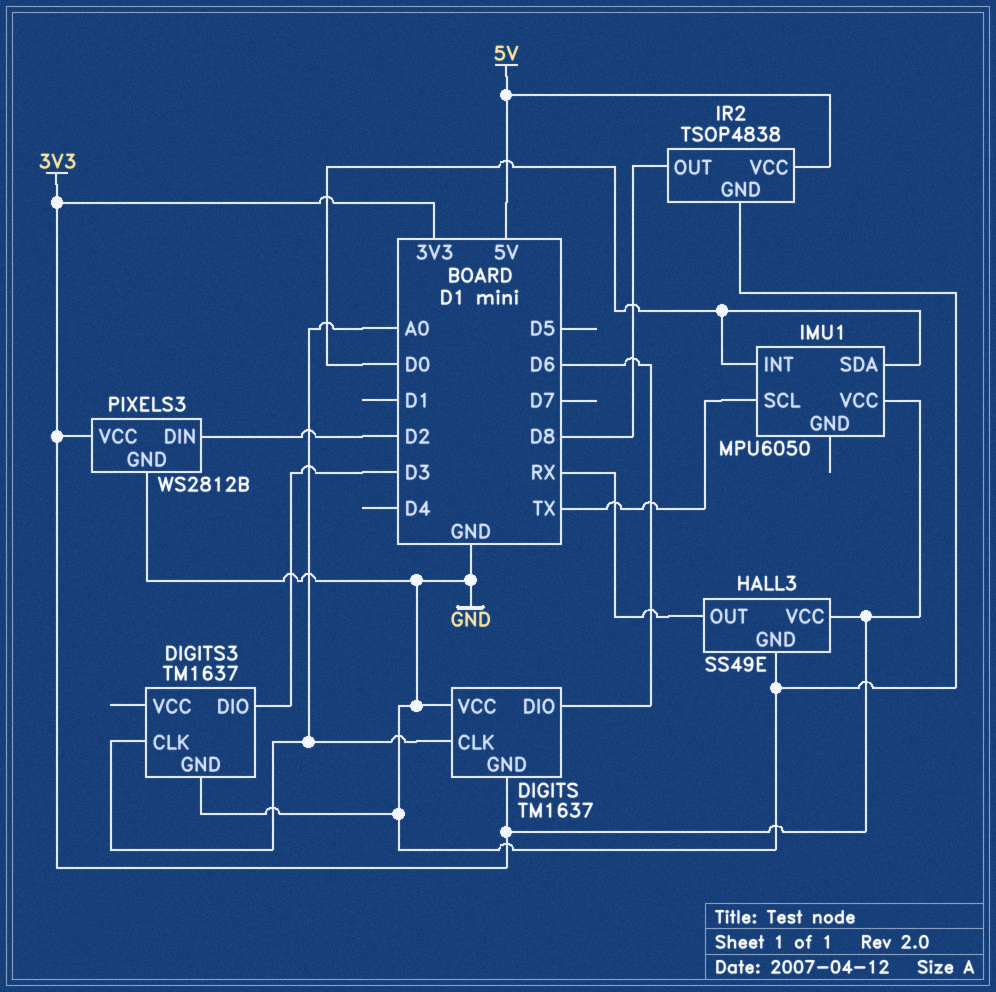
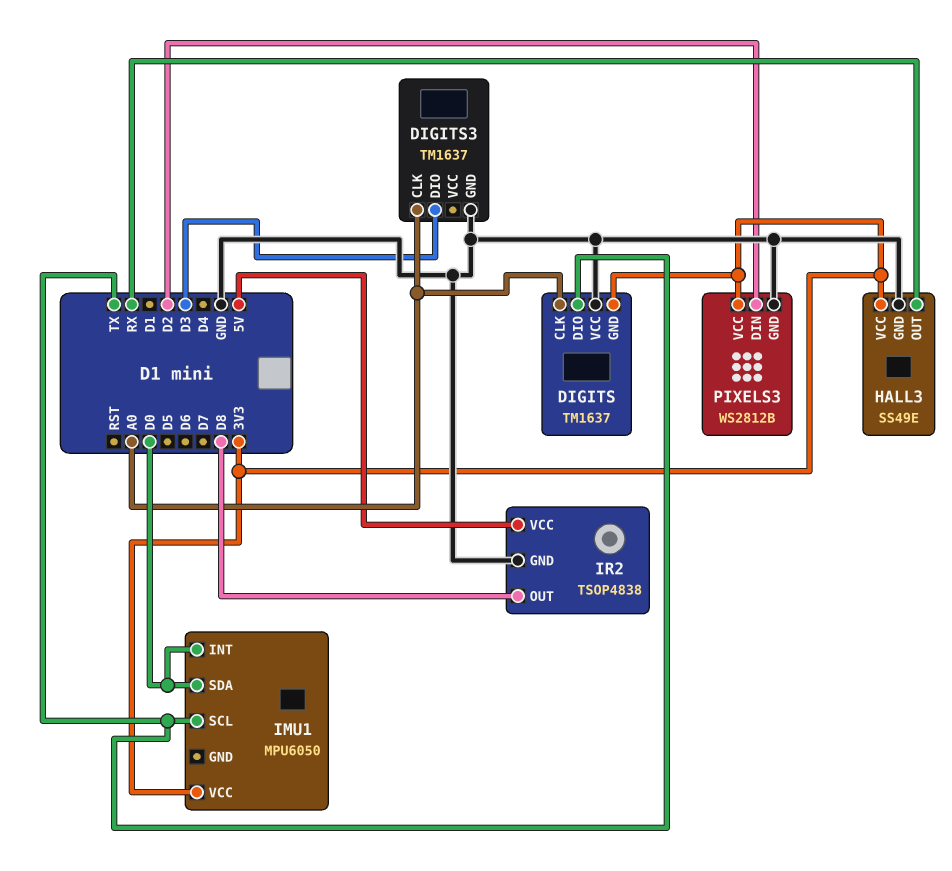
DIGITS pin DIO: D6 -> TX

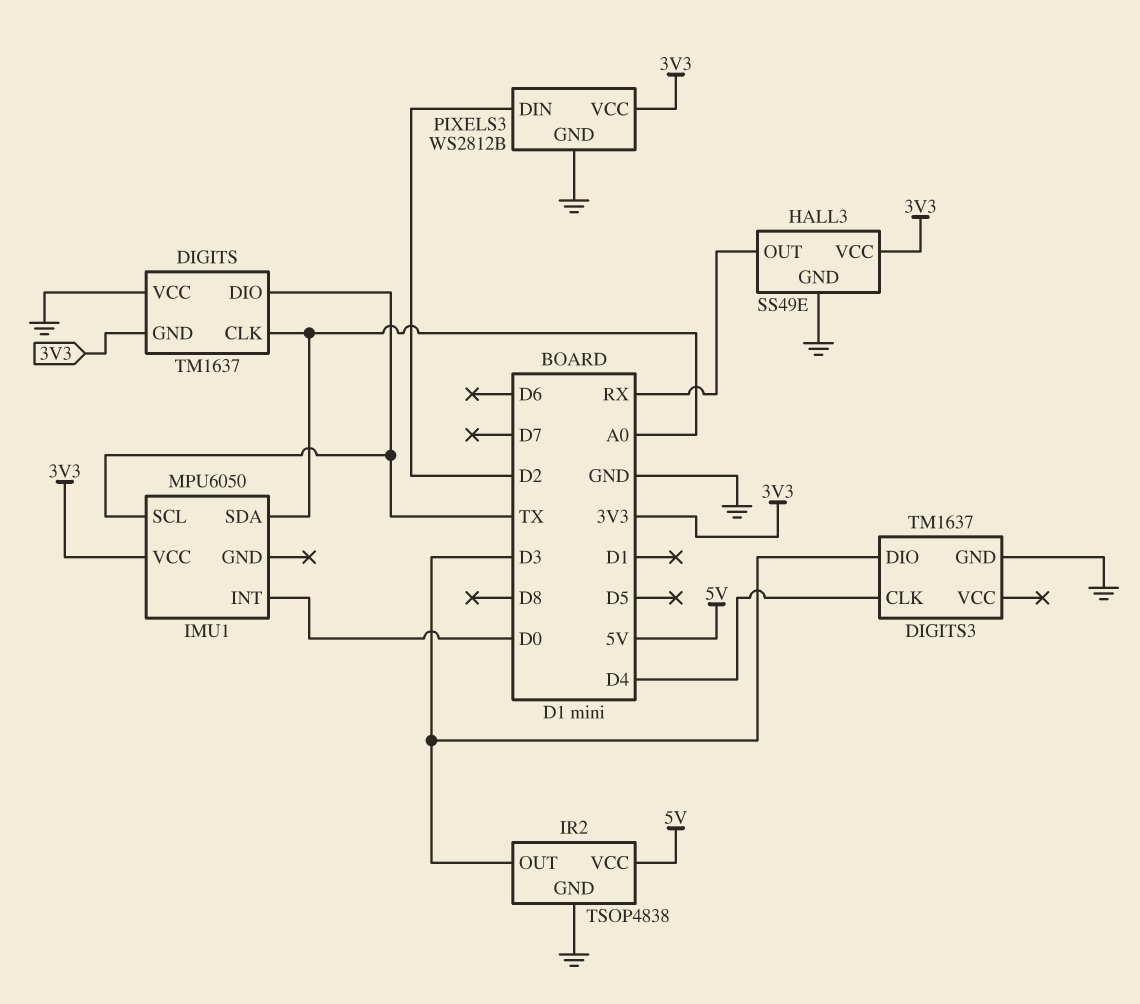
DIGITS3 pin CLK: A0 -> D4
IMU1 pin SDA: D0 -> A0
IR2 pin OUT: D8 -> D3

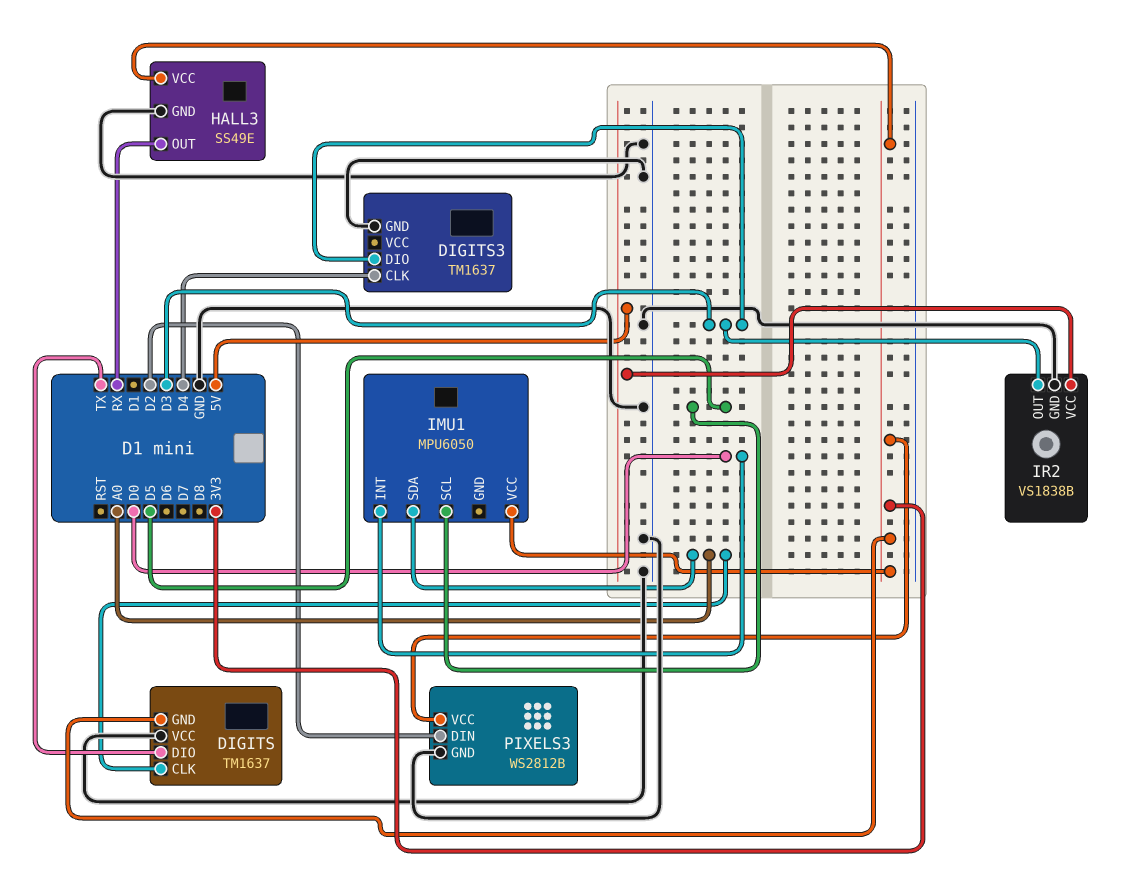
IMU1 pin SCL: TX -> D5
IR2: TSOP4838 -> VS1838B

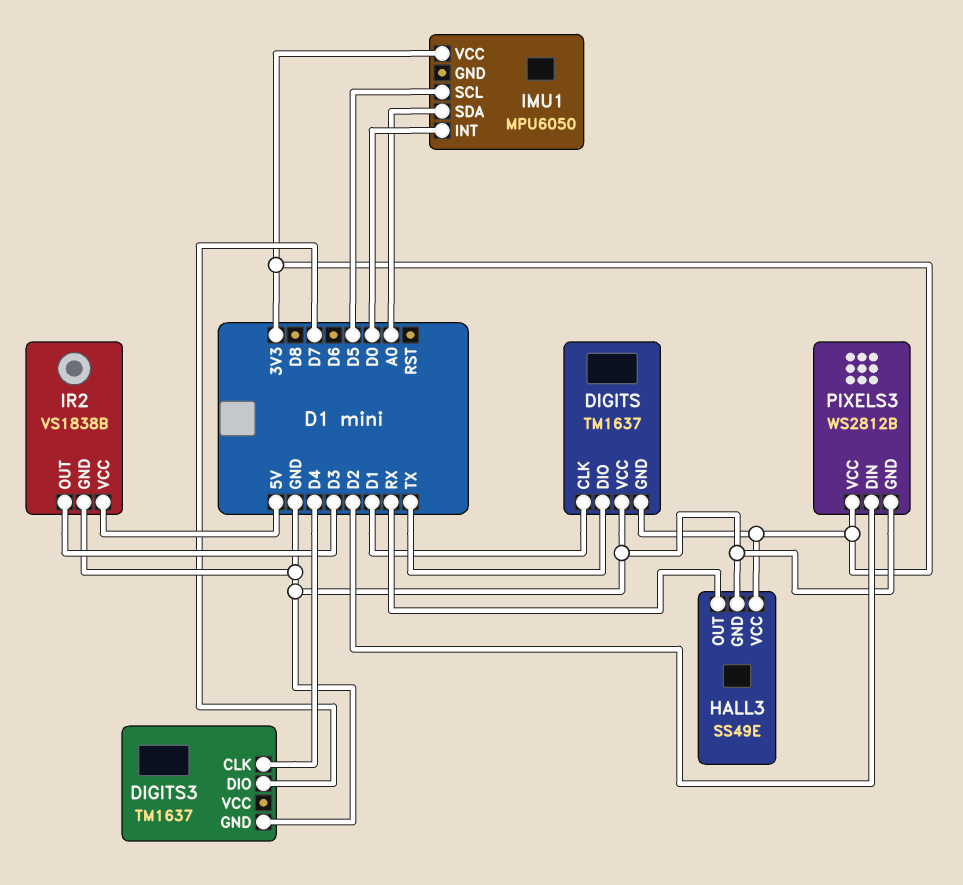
DIGITS pin CLK: A0 -> D1
DIGITS3 pin DIO: D3 -> D7

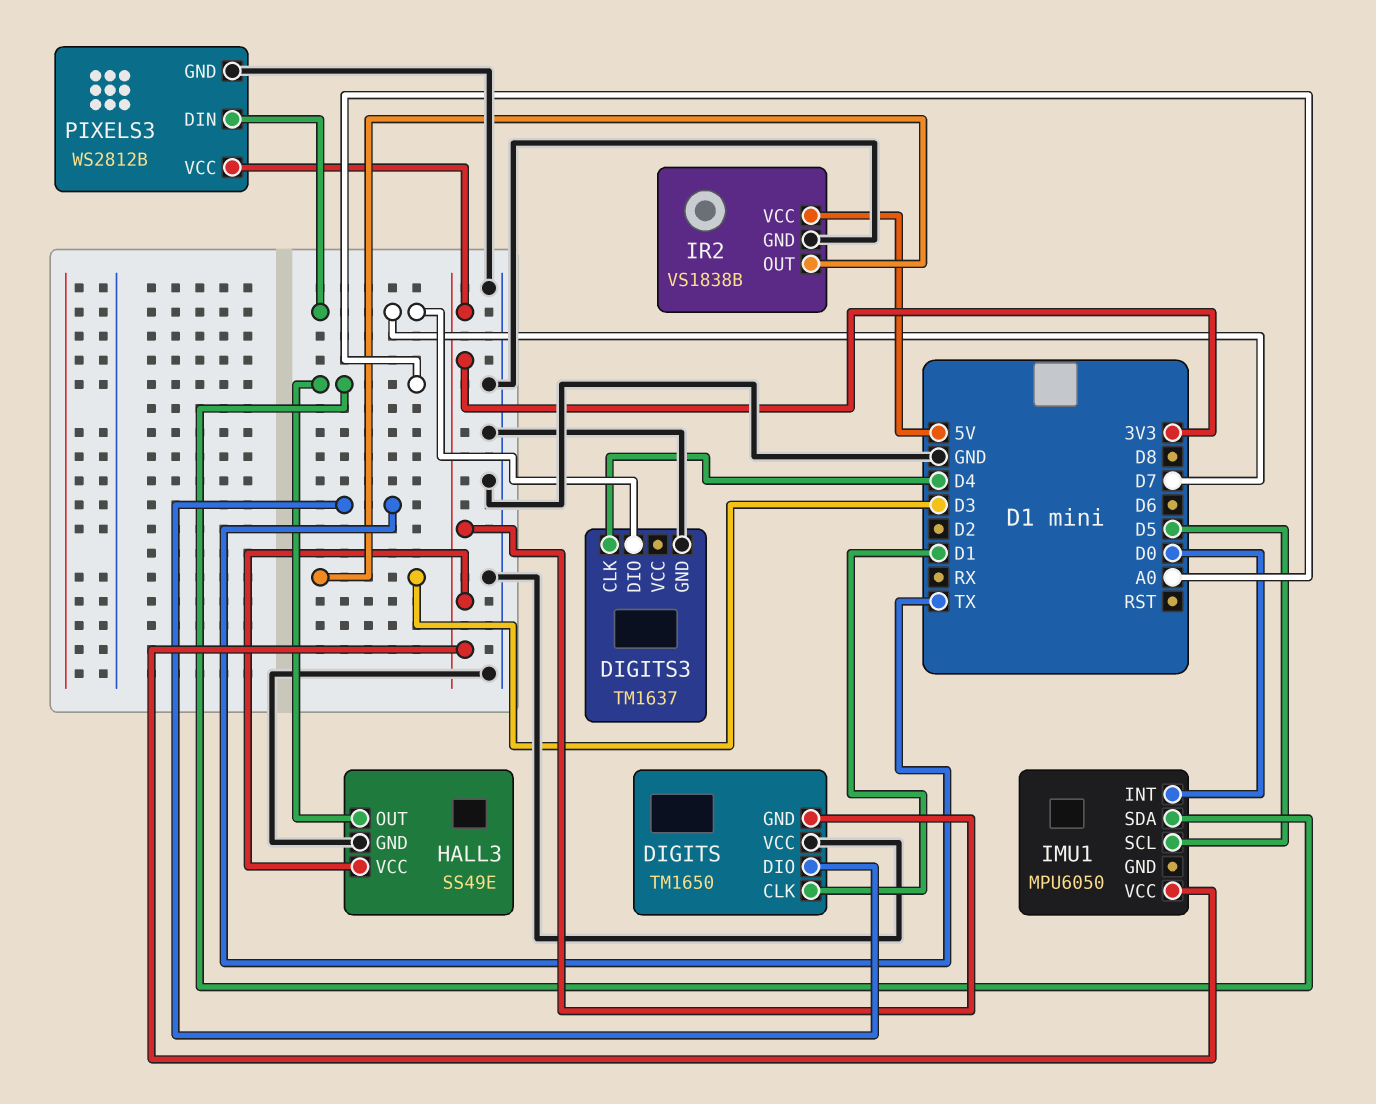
DIGITS: TM1637 -> TM1650
HALL3 pin OUT: RX -> A0
PIXELS3 pin DIN: D2 -> D7

